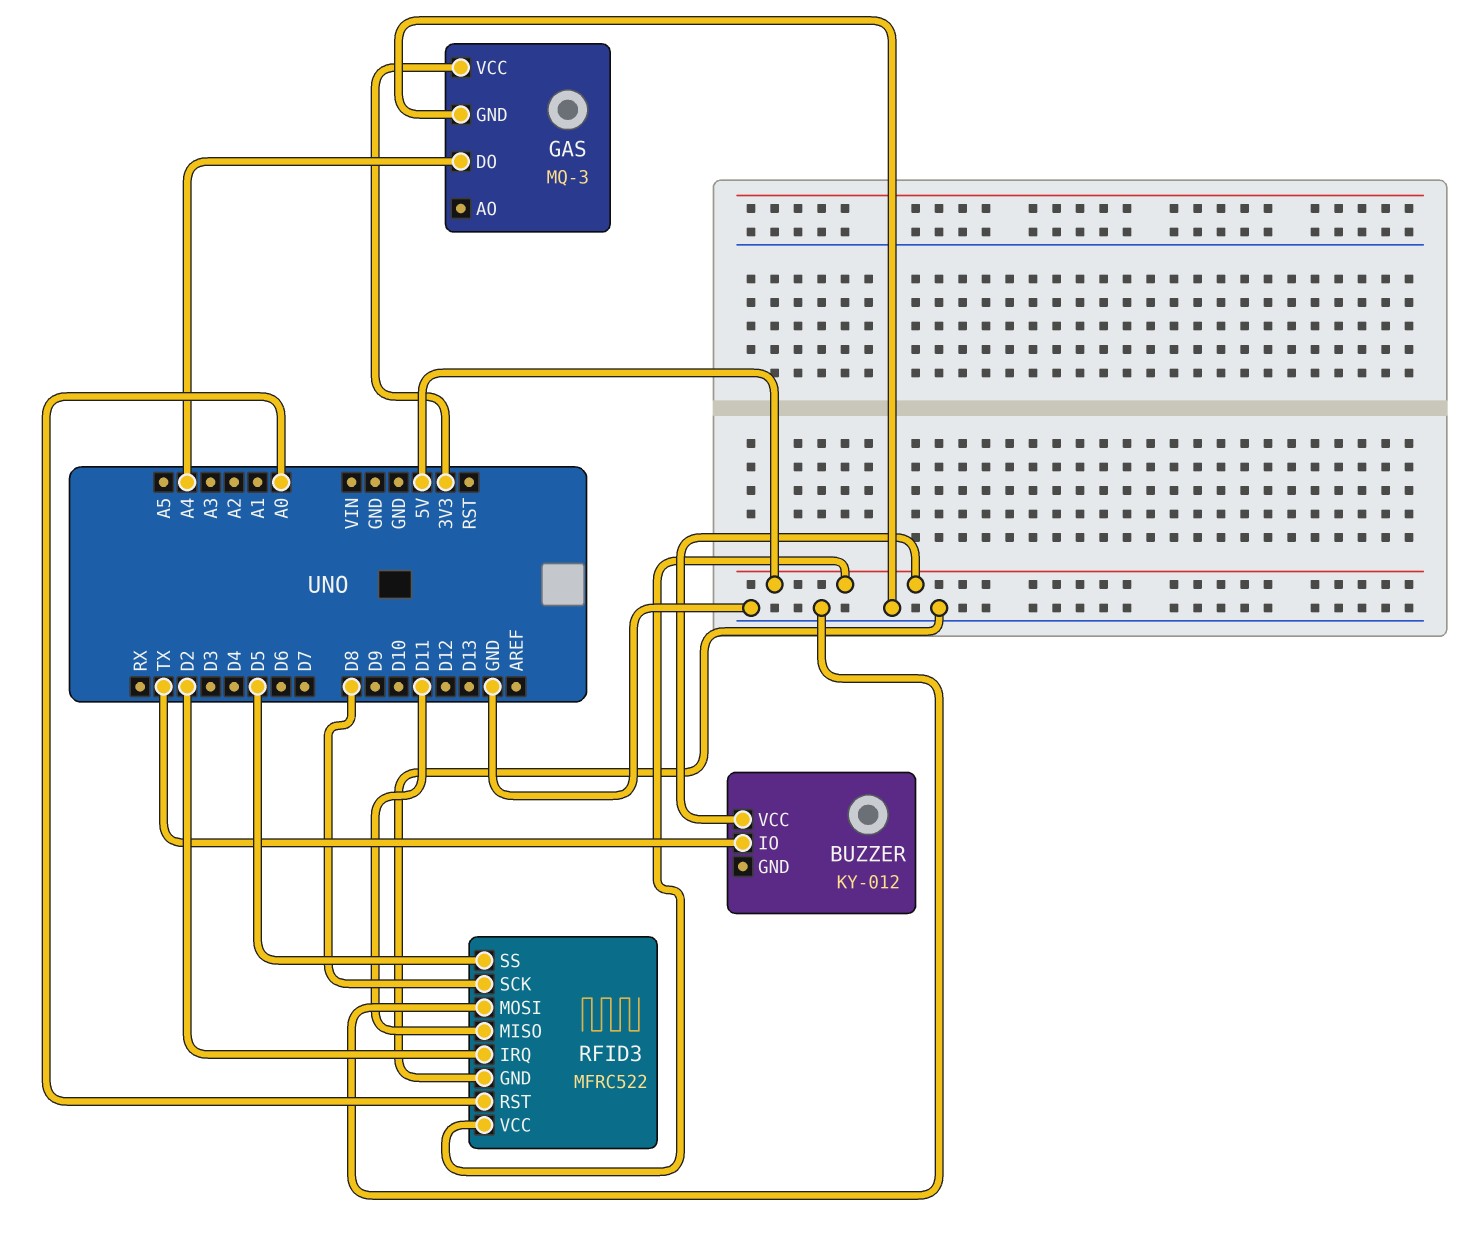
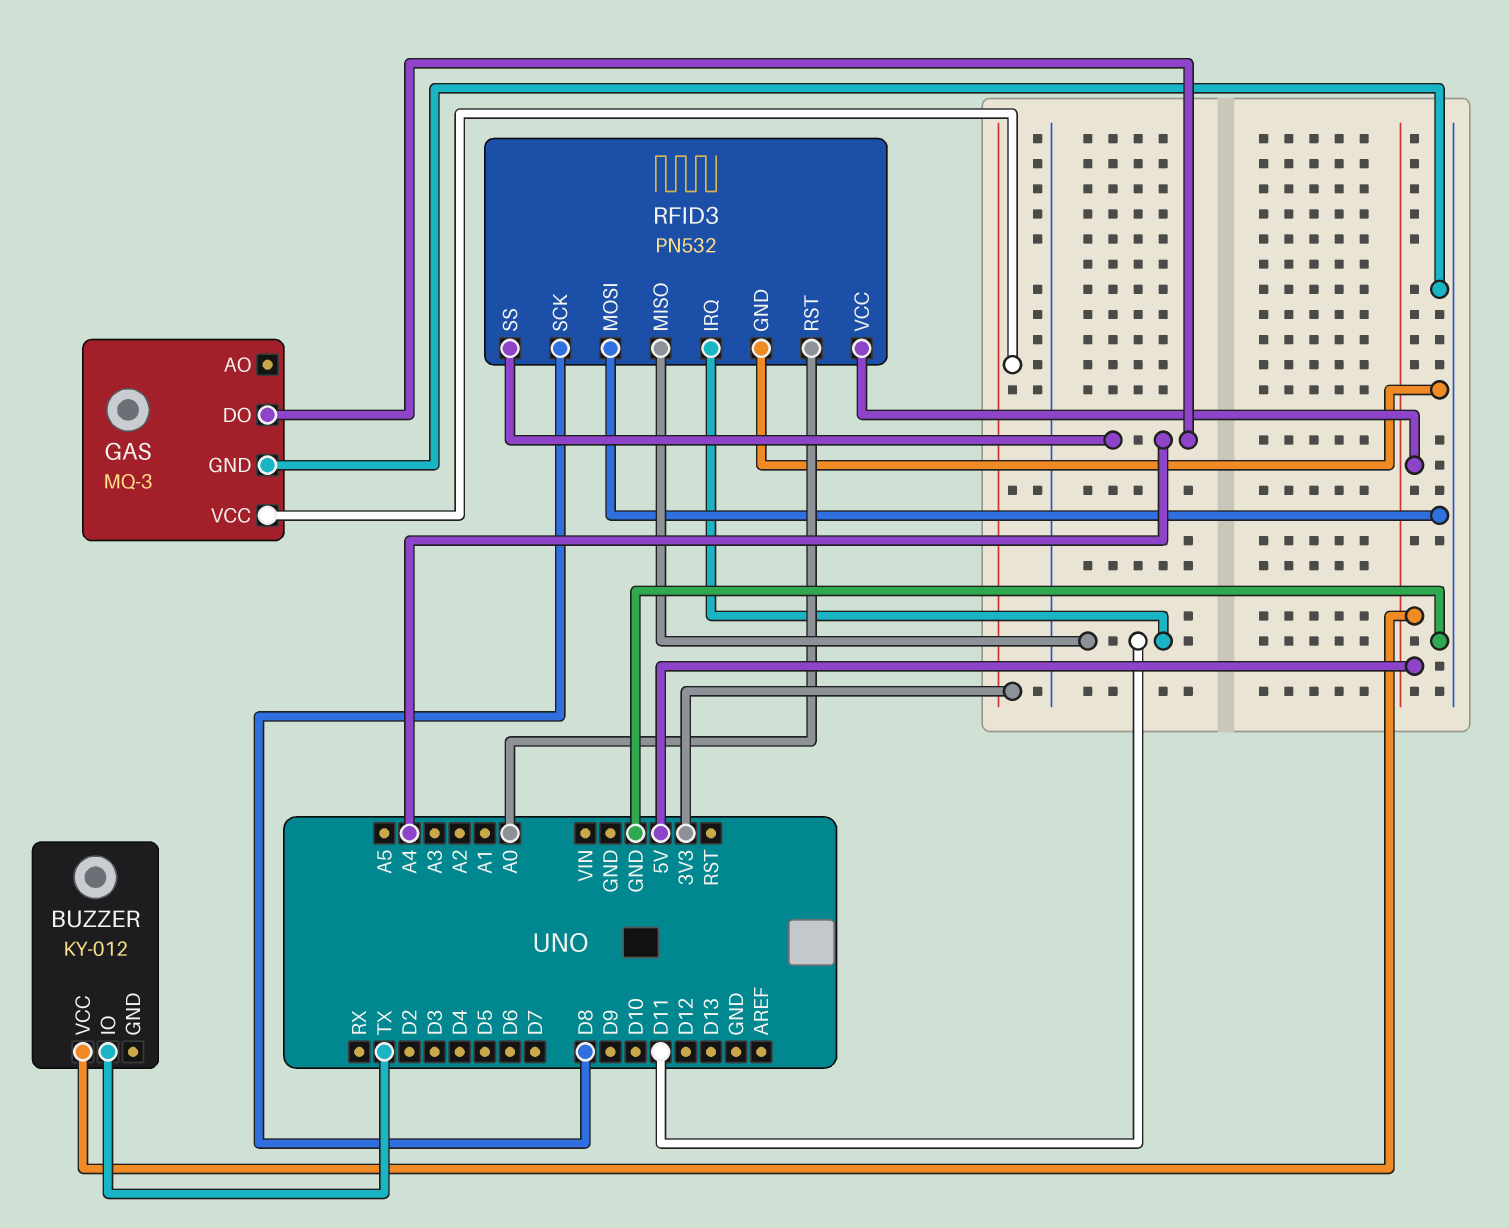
RFID3: MFRC522 -> PN532
RFID3 pin IRQ: D2 -> D11
RFID3 pin SS: D5 -> A4

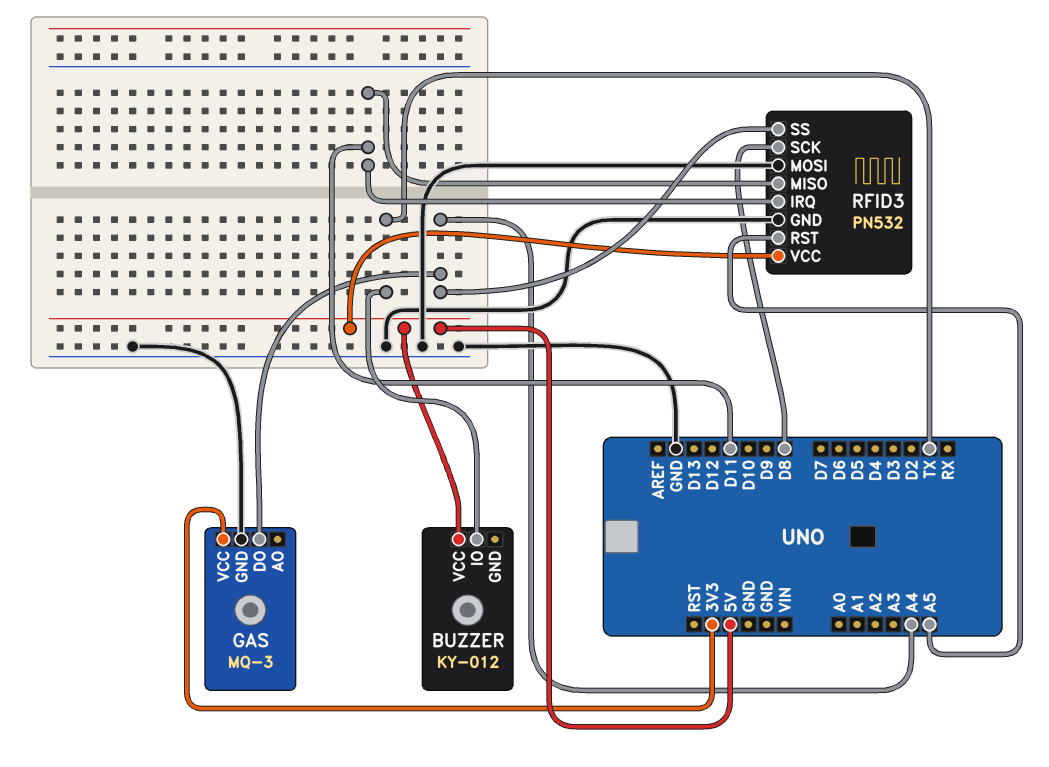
RFID3 pin RST: A0 -> A5

